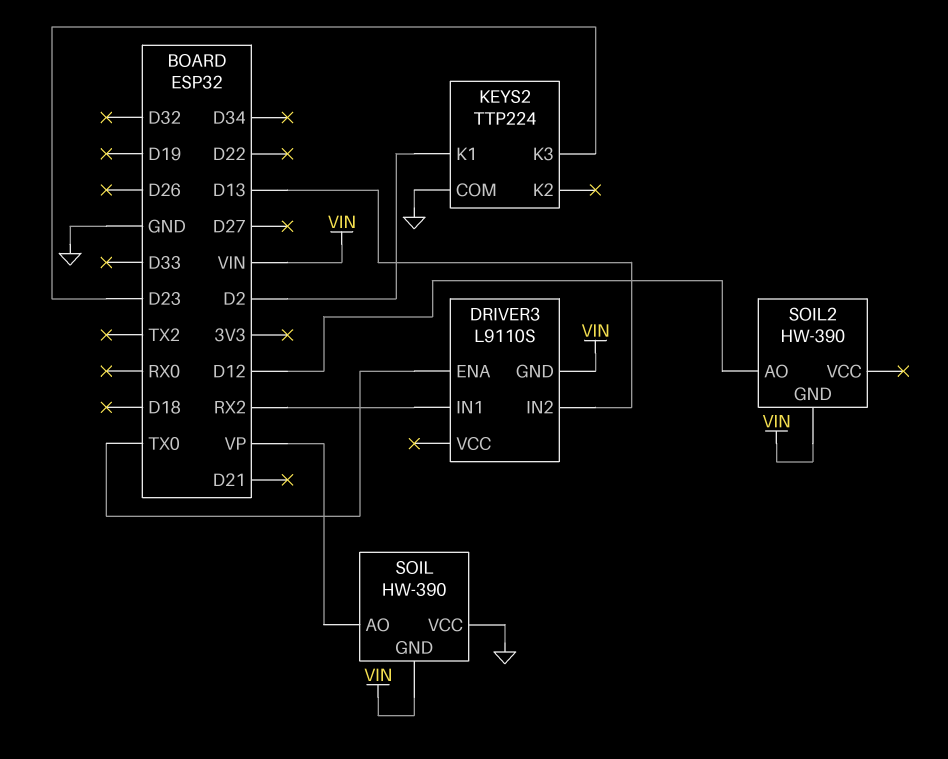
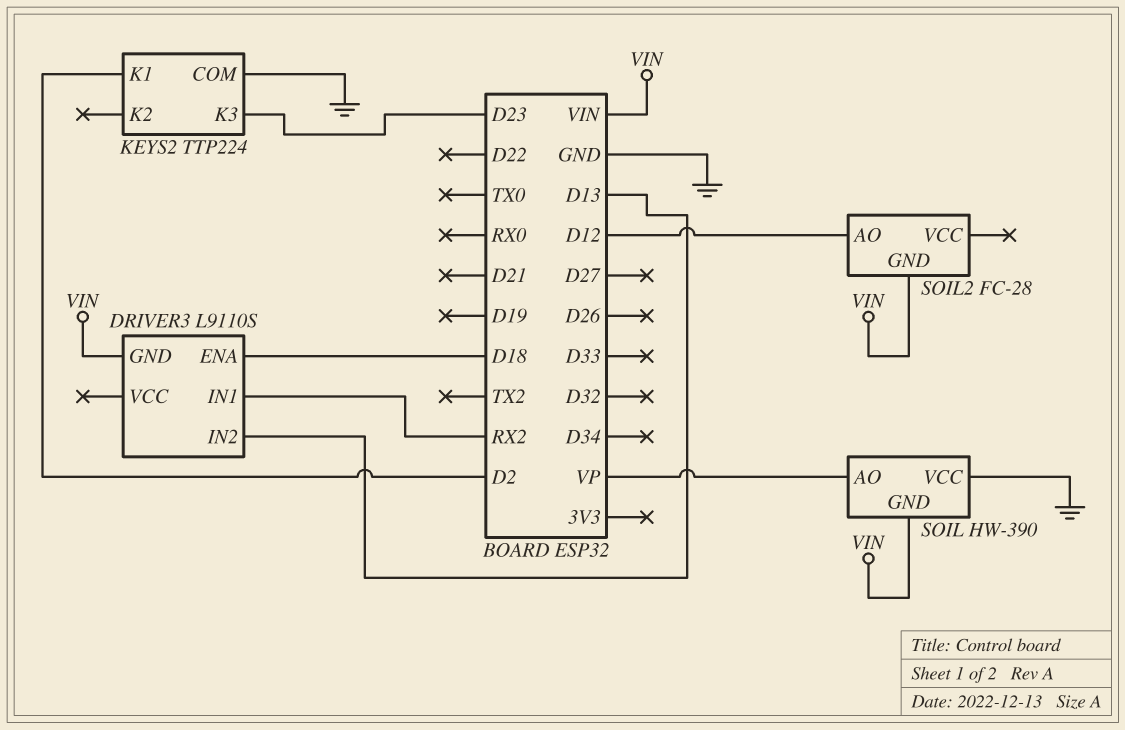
DRIVER3 pin ENA: TX0 -> D18
SOIL2: HW-390 -> FC-28

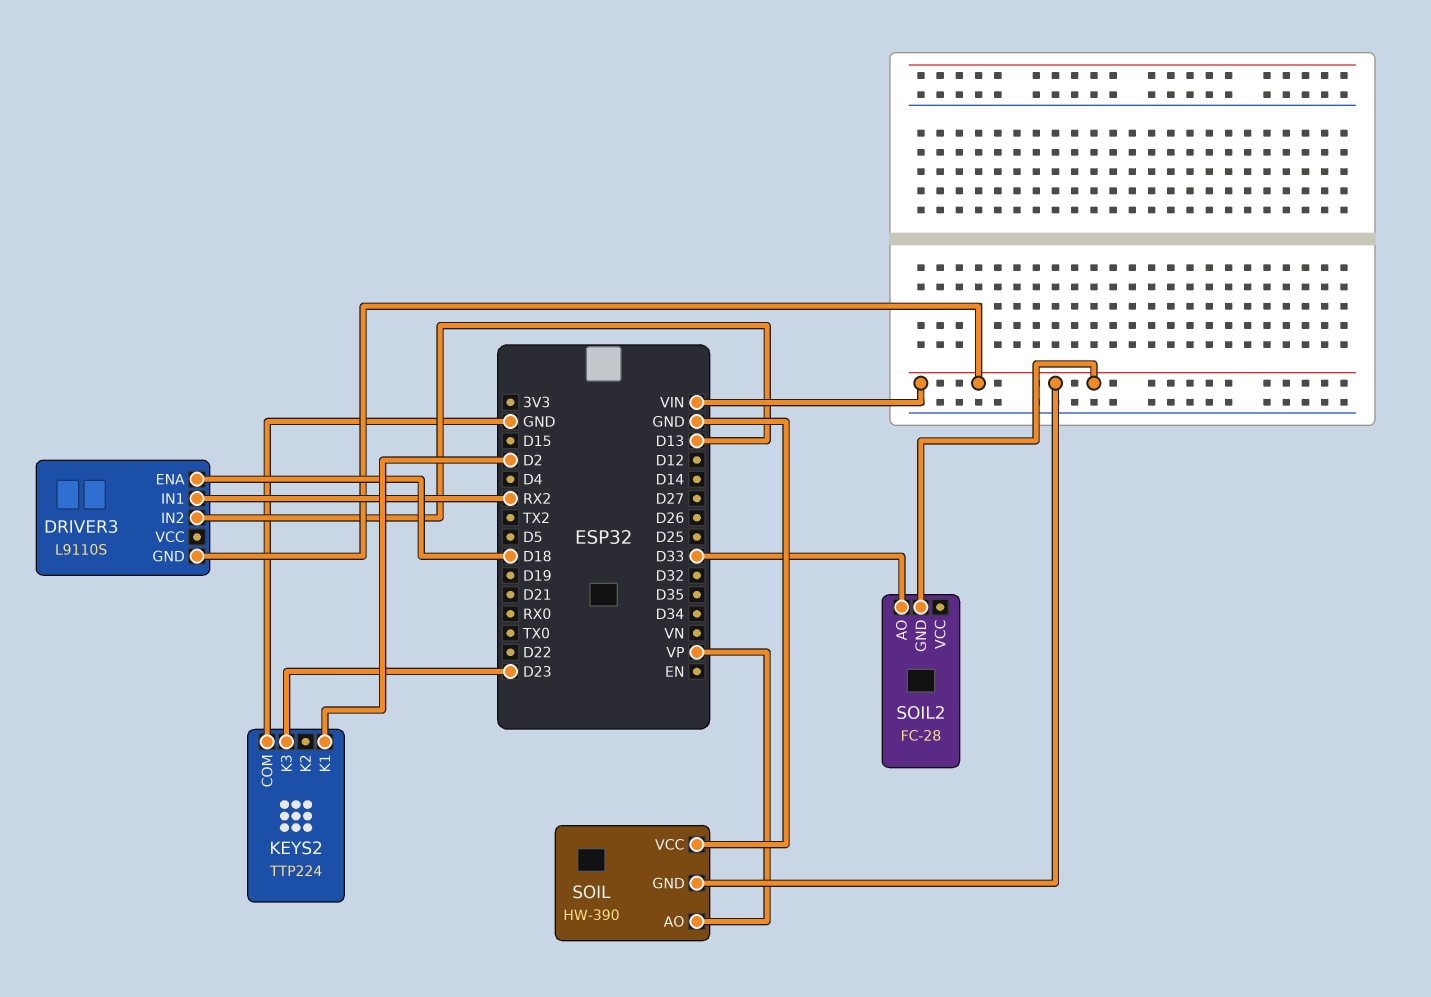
SOIL2 pin AO: D12 -> D33

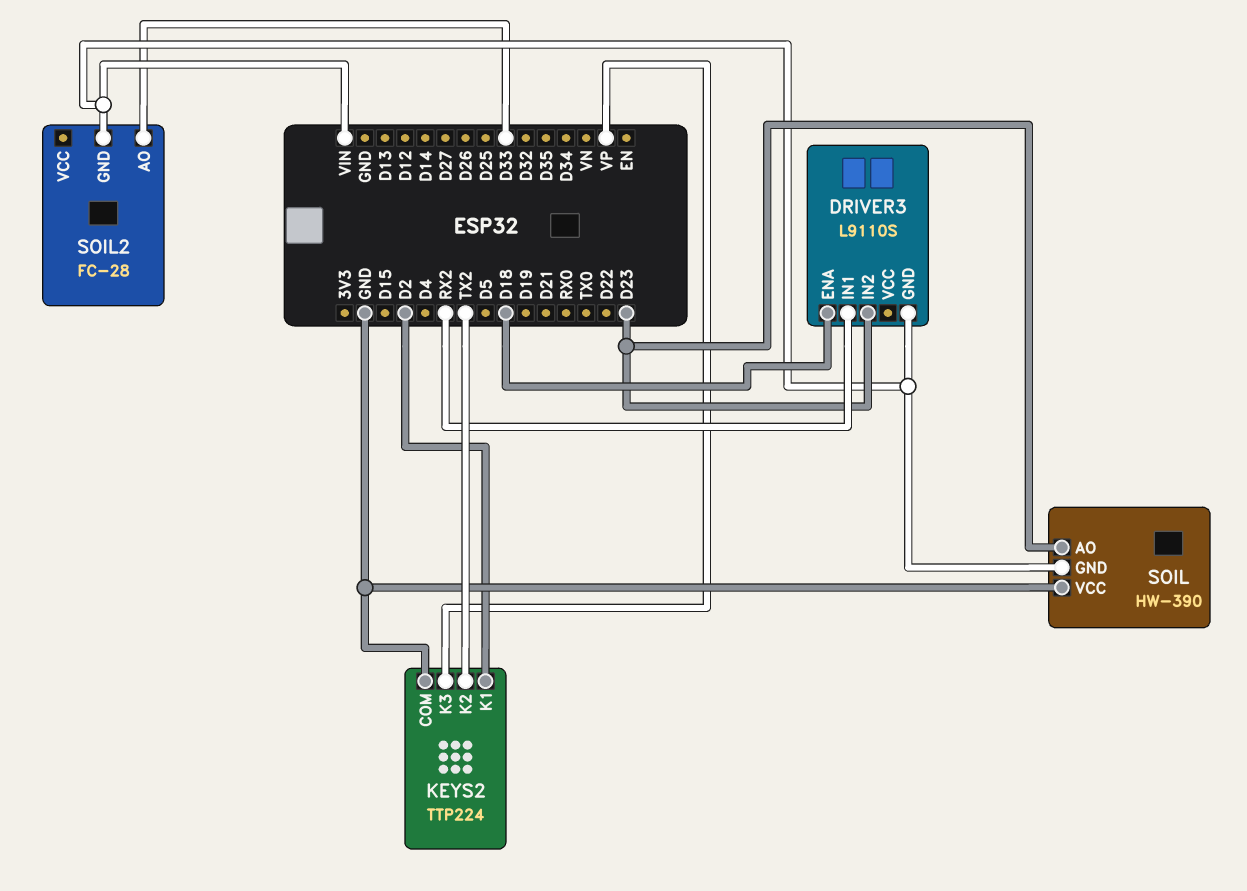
DRIVER3 pin IN2: D13 -> D23
KEYS2 pin K2: none -> TX2
KEYS2 pin K3: D23 -> VP
SOIL pin AO: VP -> D23

